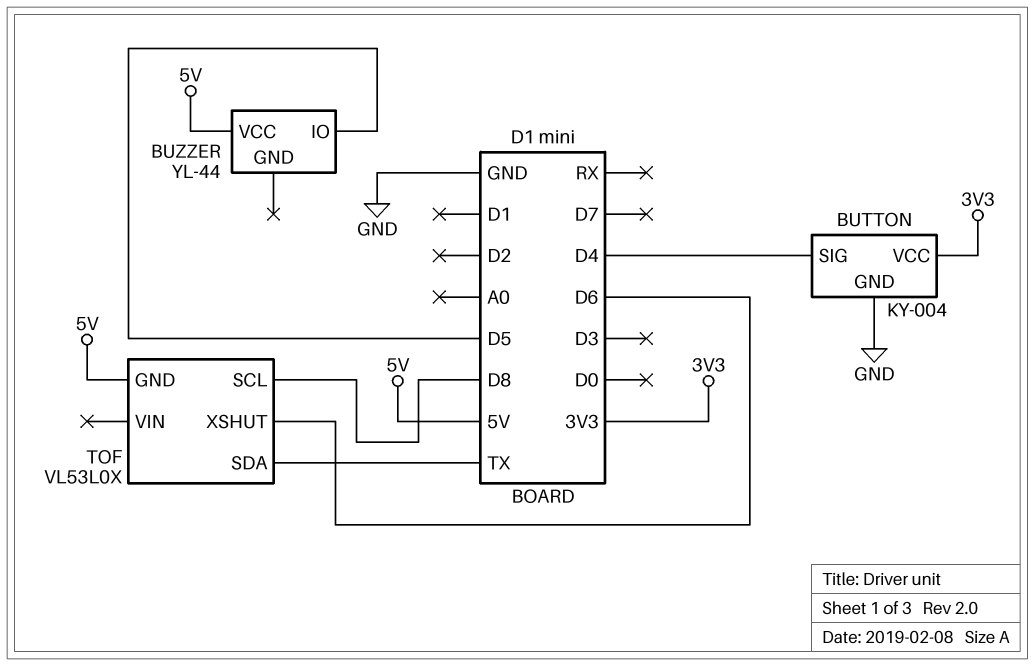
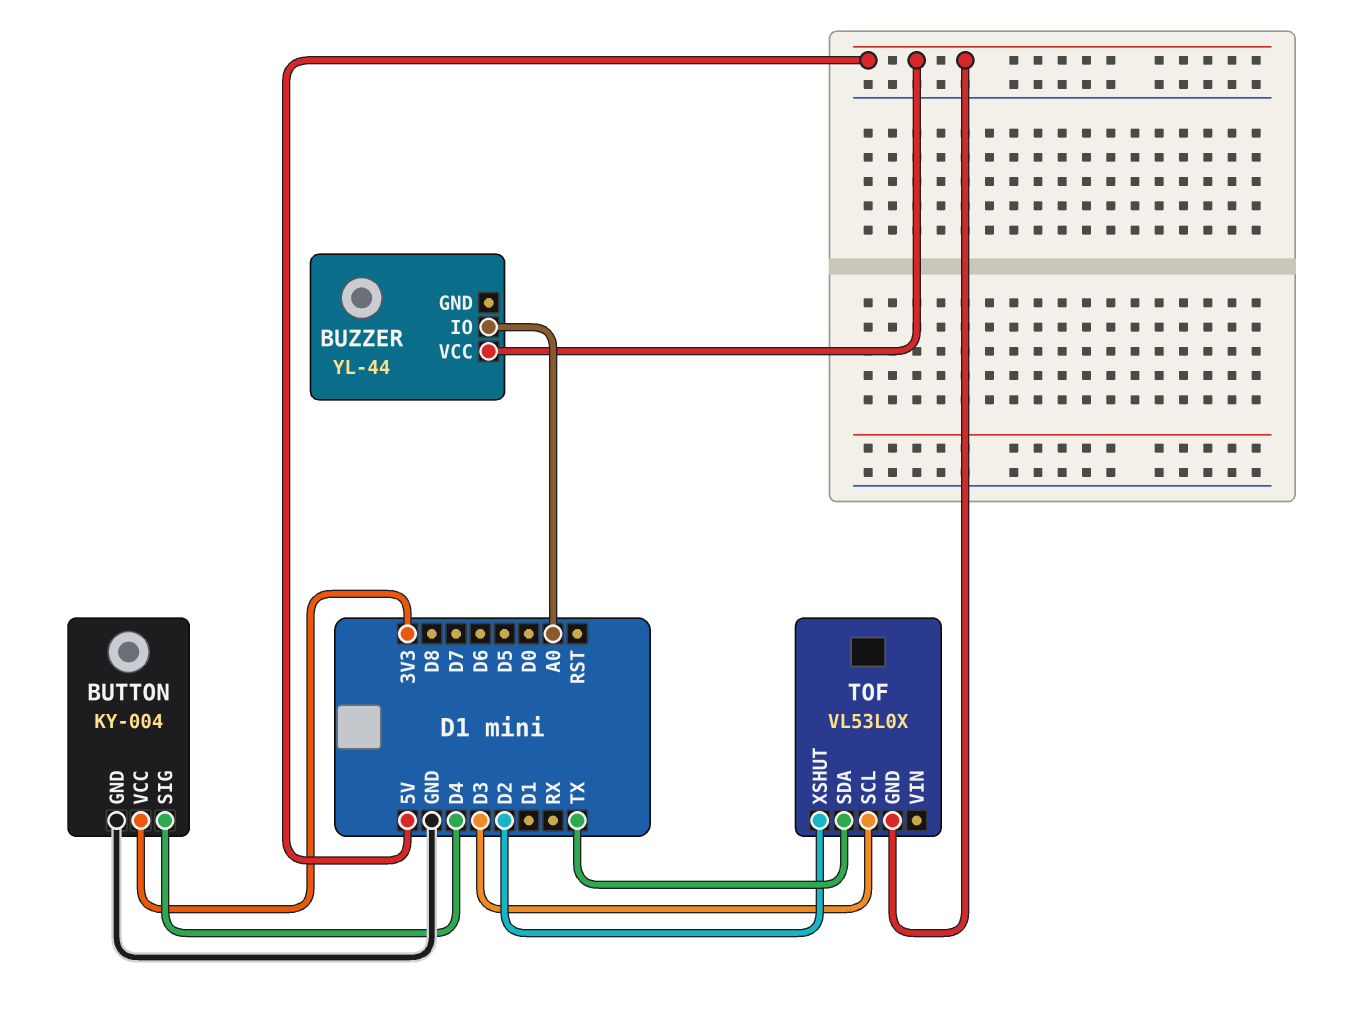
BUZZER pin IO: D5 -> A0
TOF pin SCL: D8 -> D3
TOF pin XSHUT: D6 -> D2

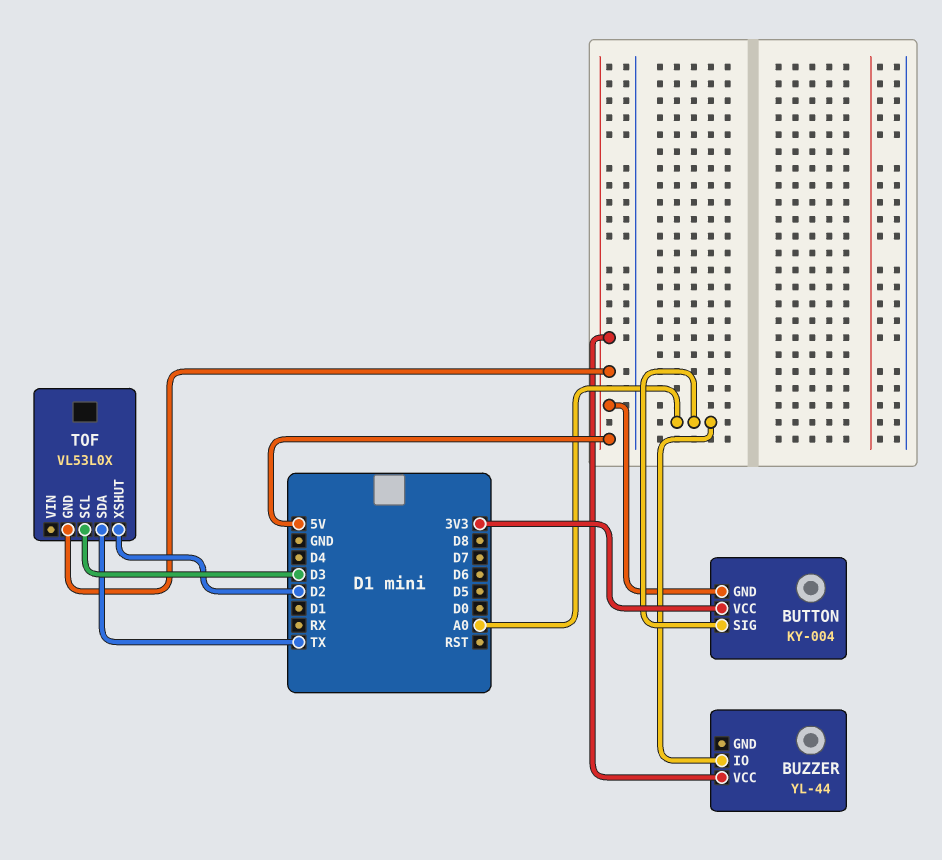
BUTTON pin GND: GND -> 5V
BUTTON pin SIG: D4 -> A0

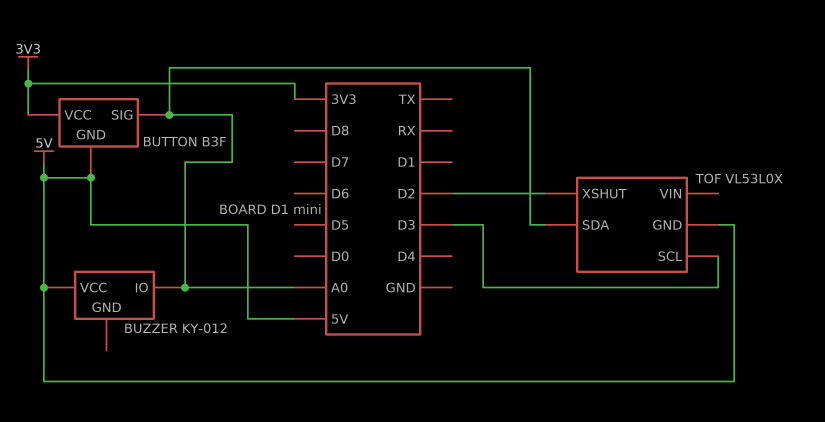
BUTTON: KY-004 -> B3F
BUZZER: YL-44 -> KY-012
TOF pin SDA: TX -> A0

